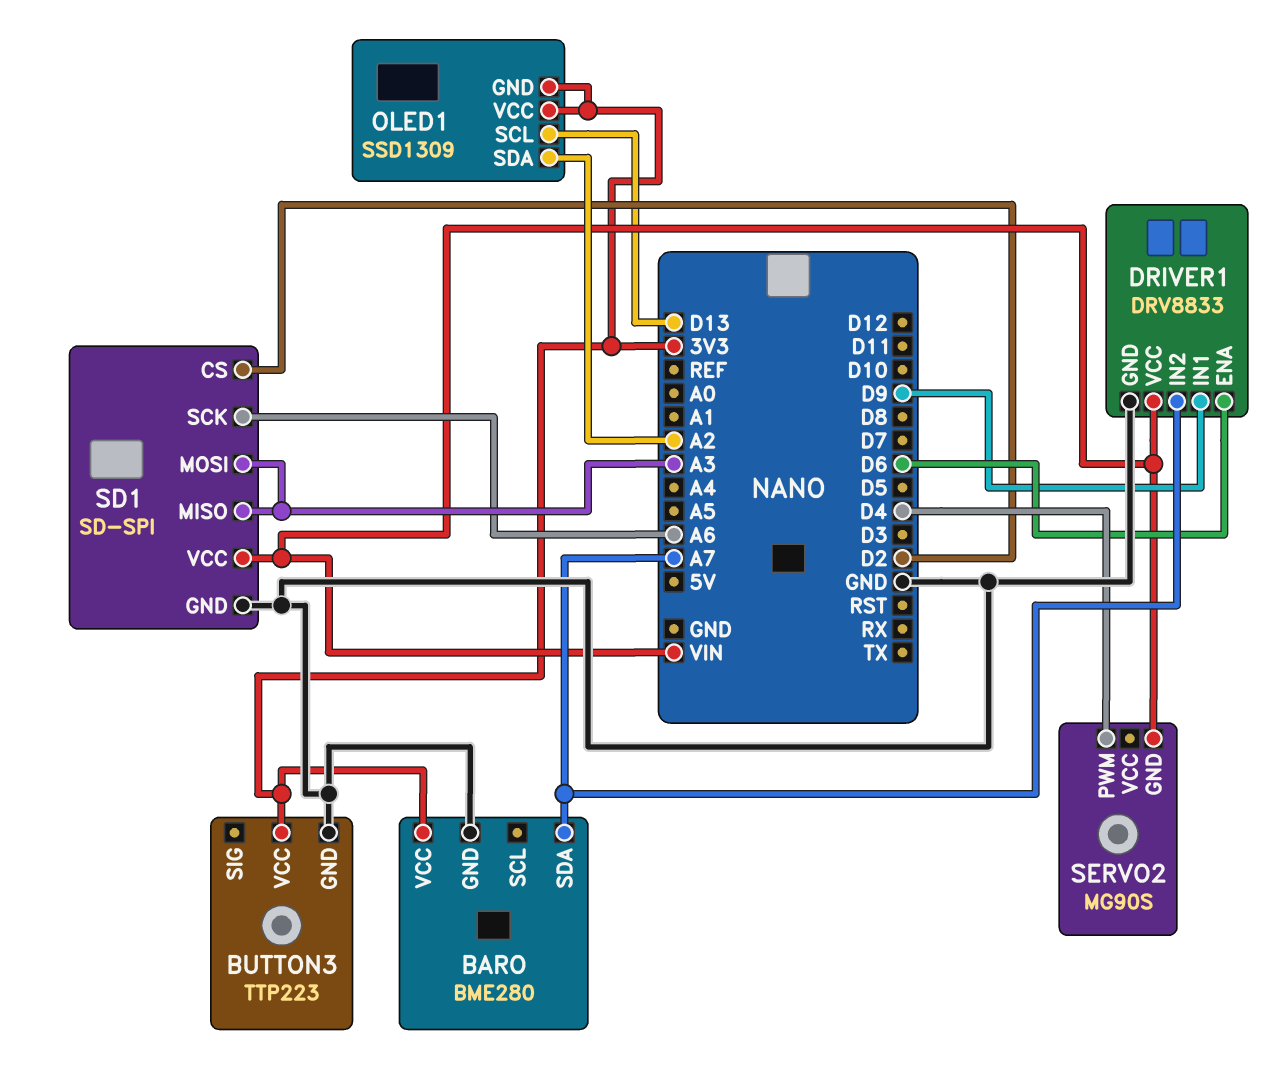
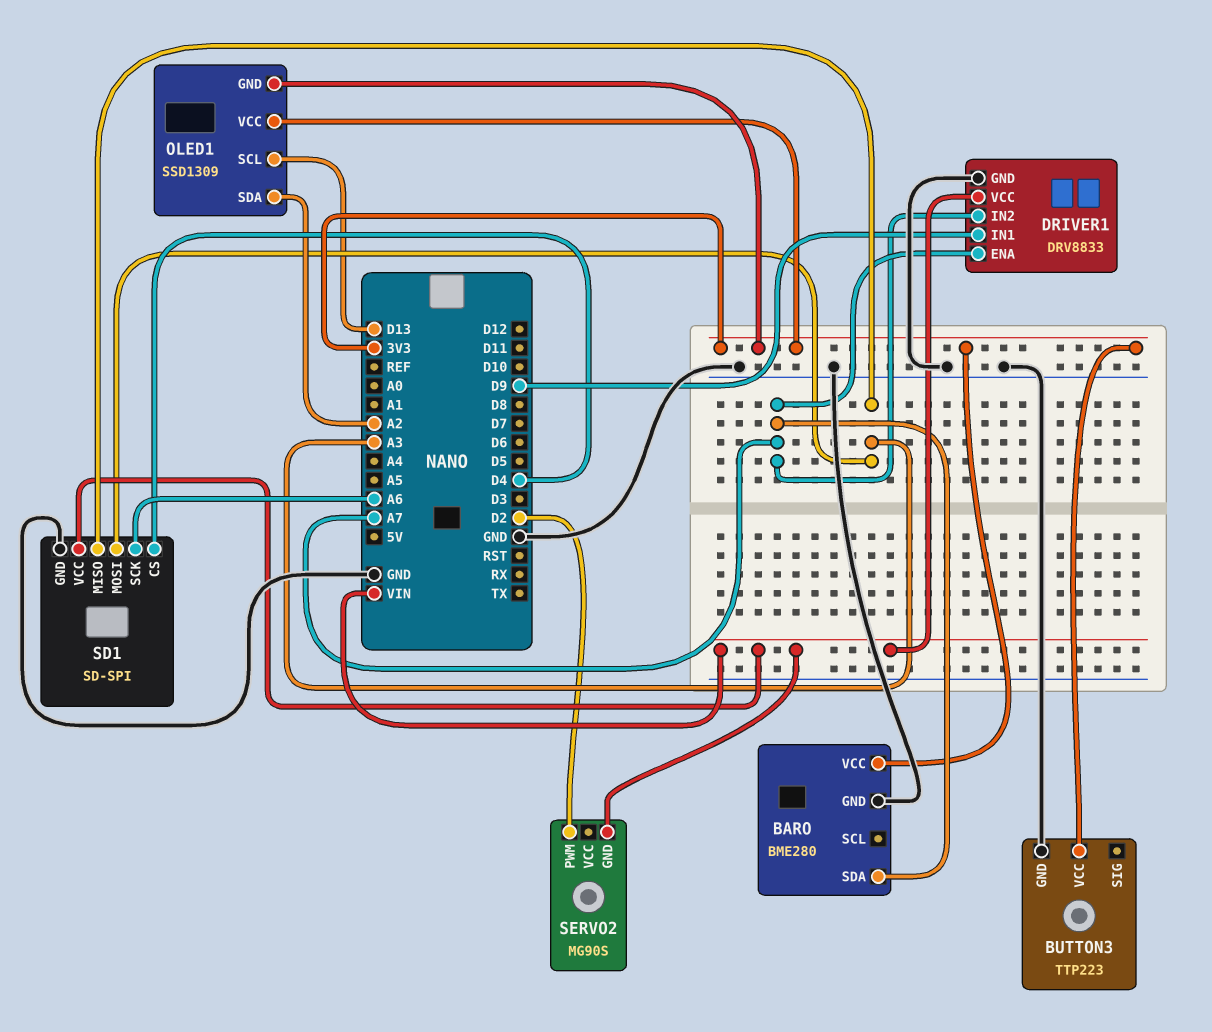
DRIVER1 pin ENA: D6 -> A7
SD1 pin CS: D2 -> D4
SERVO2 pin PWM: D4 -> D2

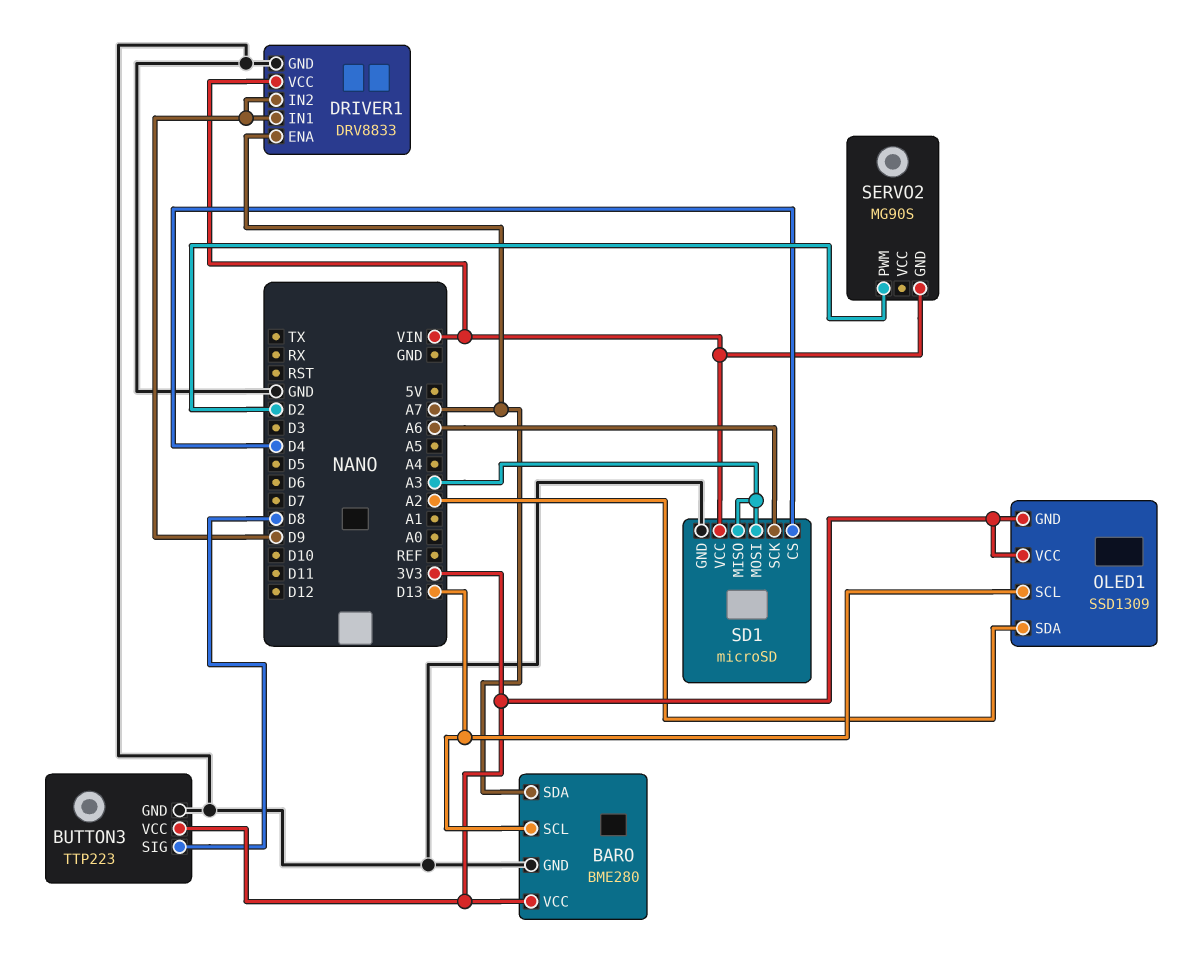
BARO pin SCL: none -> D13
BUTTON3 pin SIG: none -> D8
DRIVER1 pin IN2: A7 -> D9
SD1: SD-SPI -> microSD

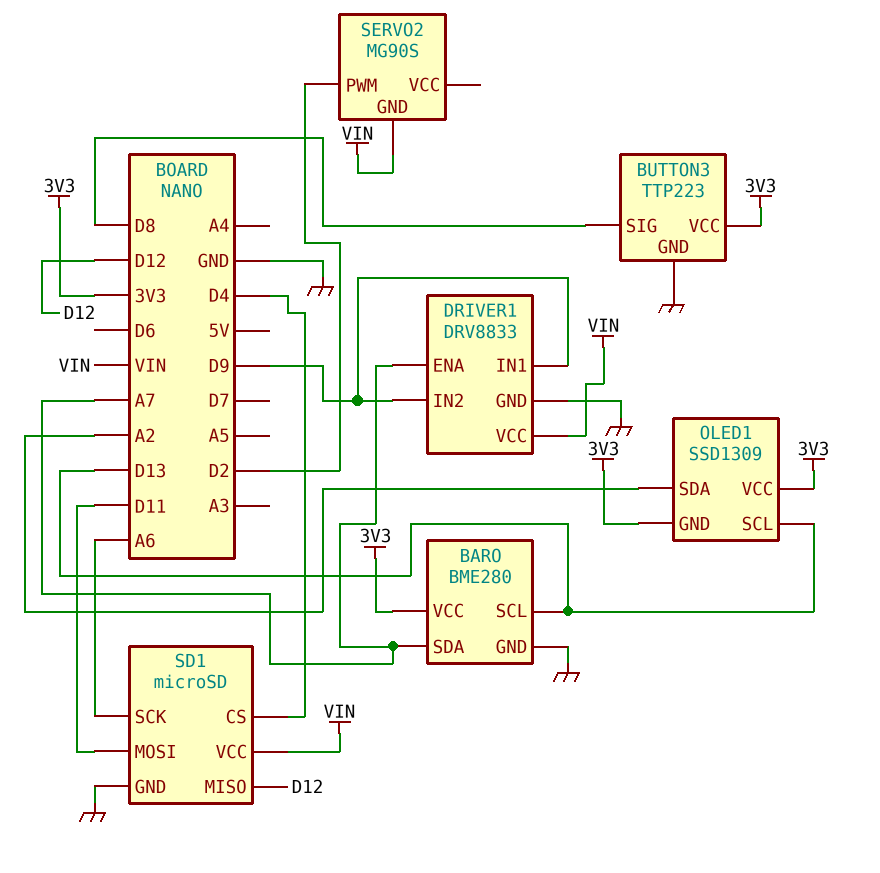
SD1 pin MISO: A3 -> D12
SD1 pin MOSI: A3 -> D11

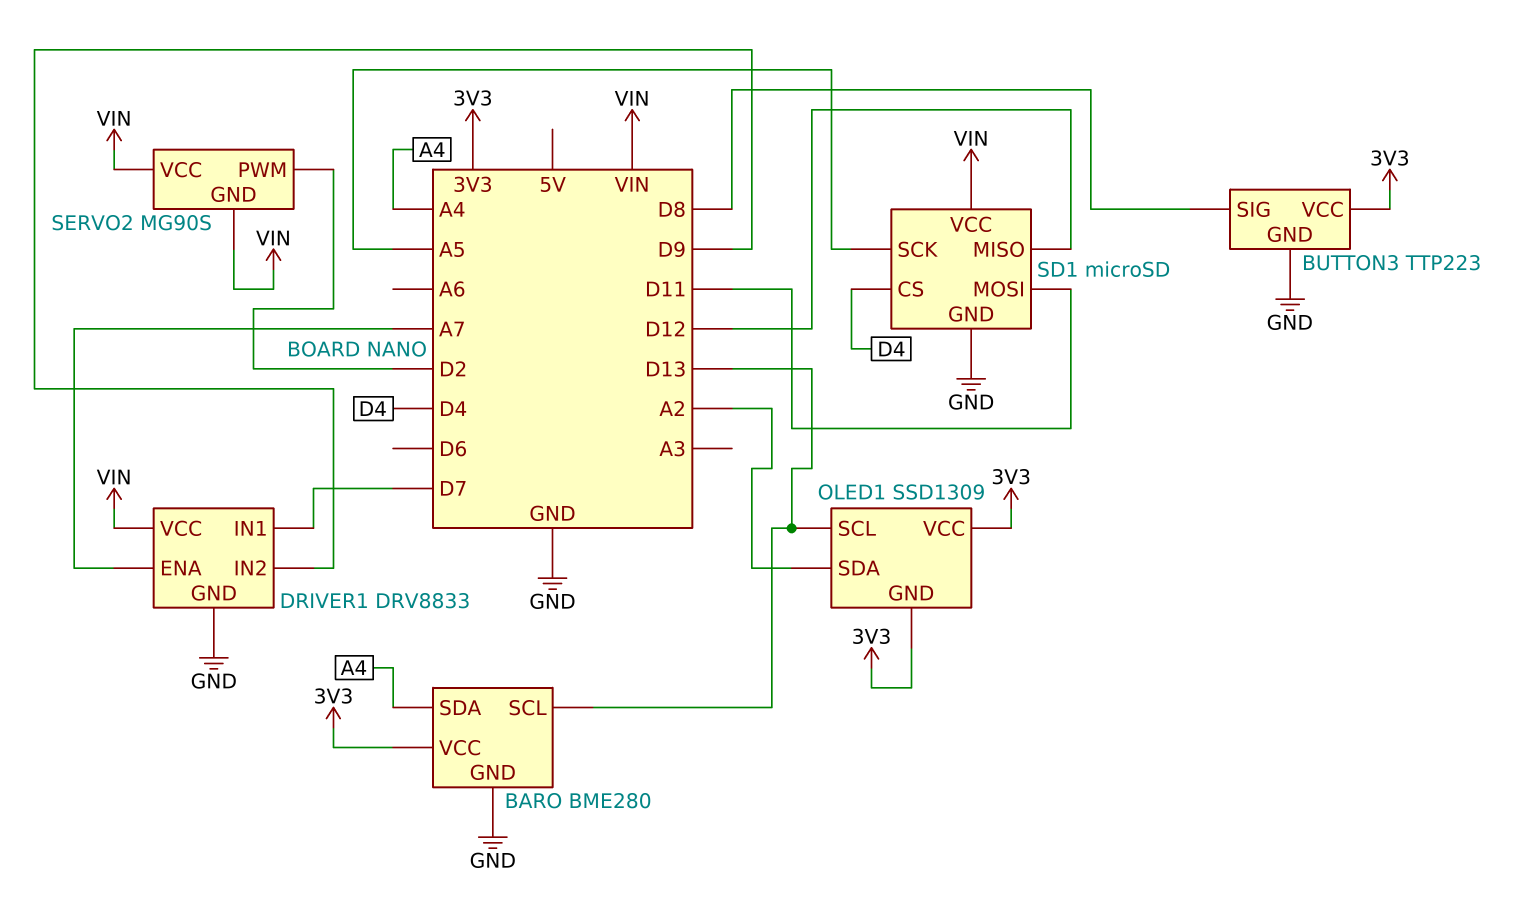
BARO pin SDA: A7 -> A4
DRIVER1 pin IN1: D9 -> D7
SD1 pin SCK: A6 -> A5
SERVO2 pin VCC: none -> VIN

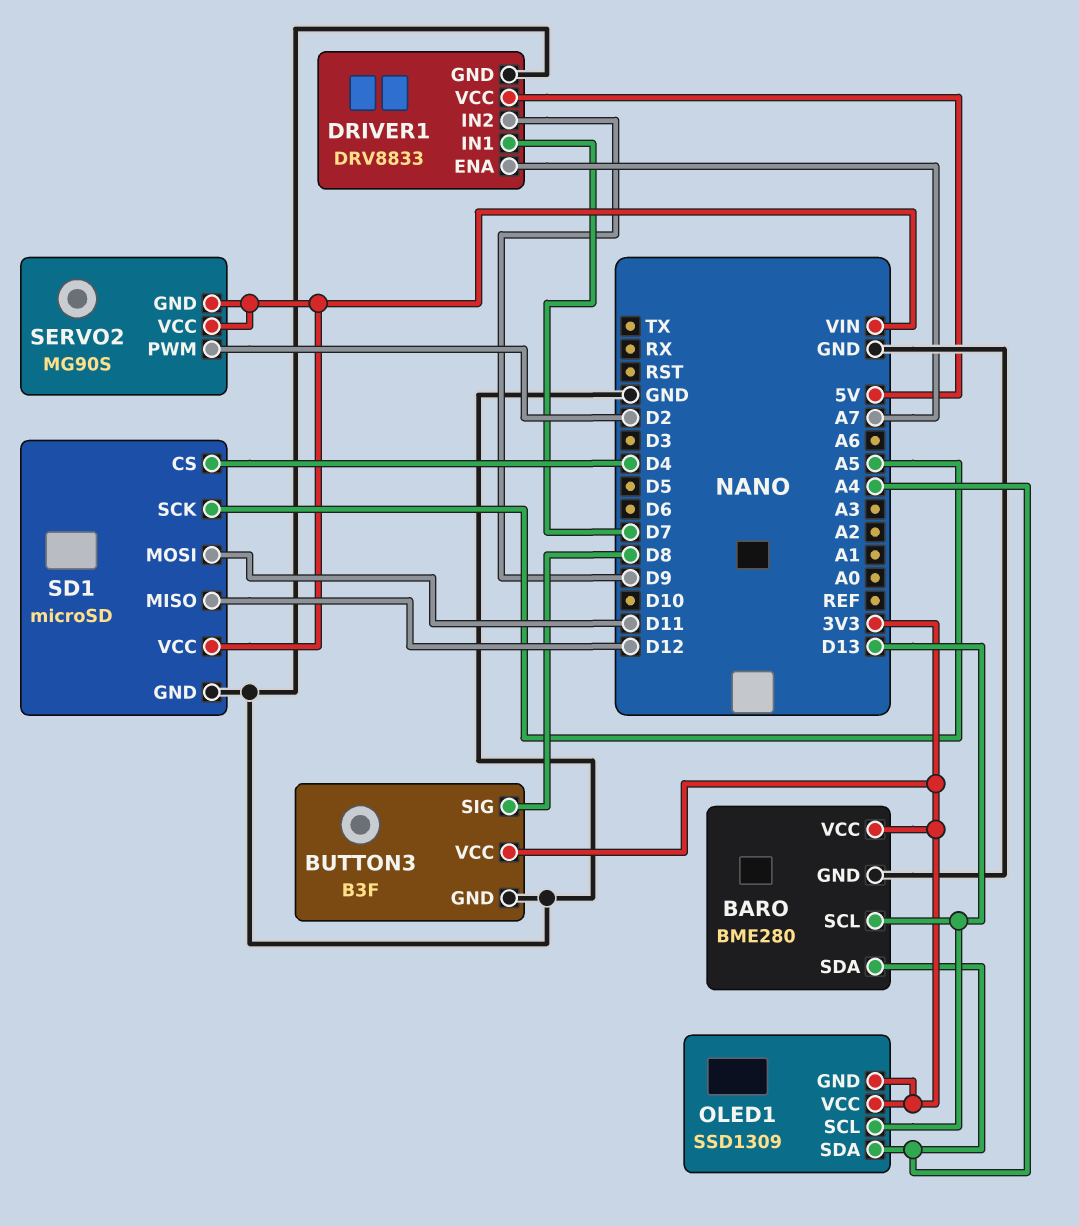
BUTTON3: TTP223 -> B3F
DRIVER1 pin VCC: VIN -> 5V
OLED1 pin SDA: A2 -> A4

